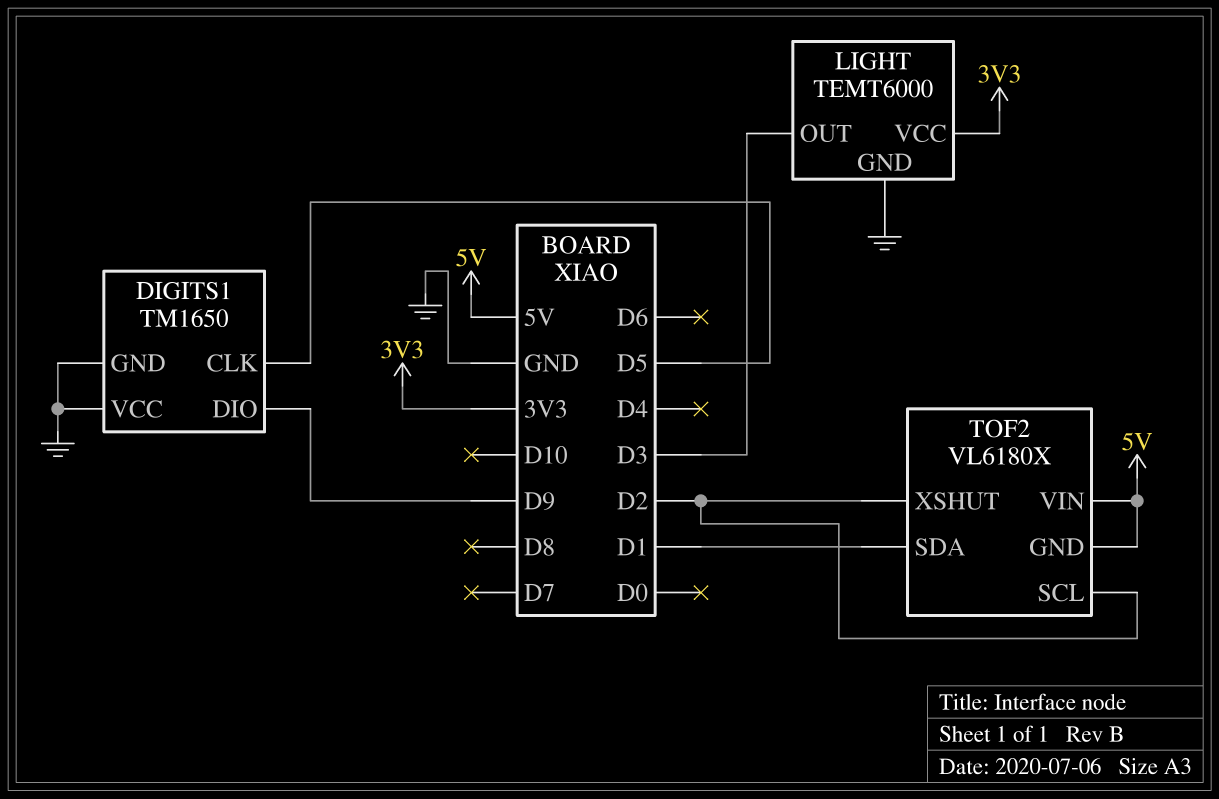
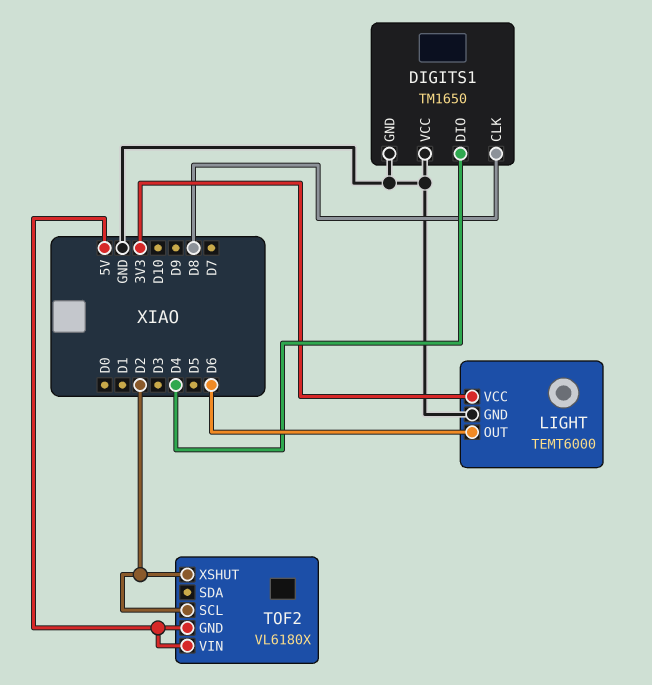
DIGITS1 pin CLK: D5 -> D8
DIGITS1 pin DIO: D9 -> D4
LIGHT pin OUT: D3 -> D6
TOF2 pin SDA: D1 -> none

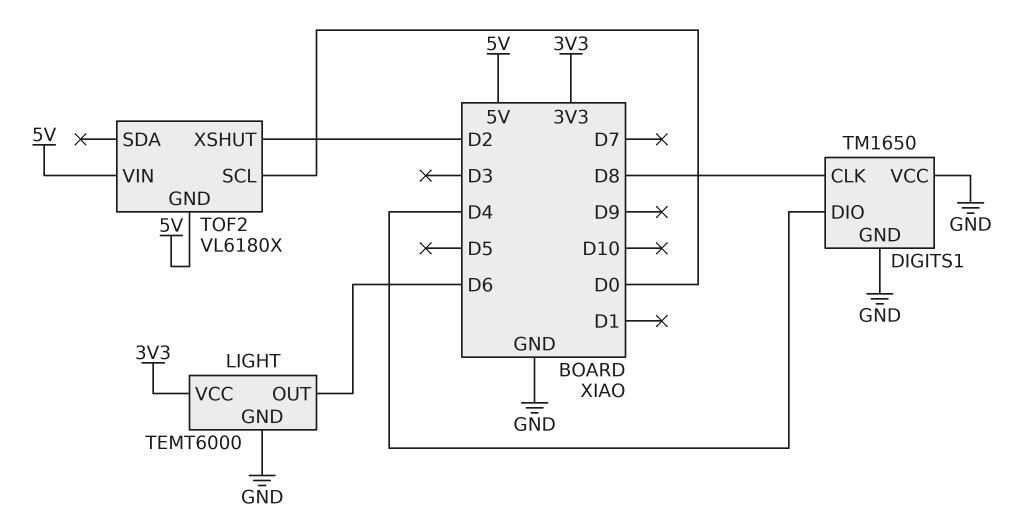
TOF2 pin SCL: D2 -> D0

